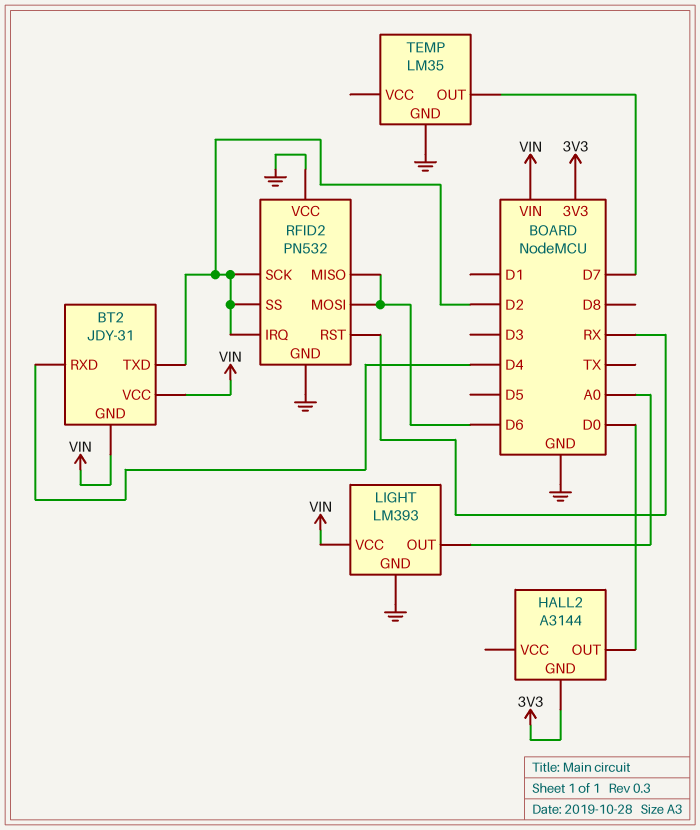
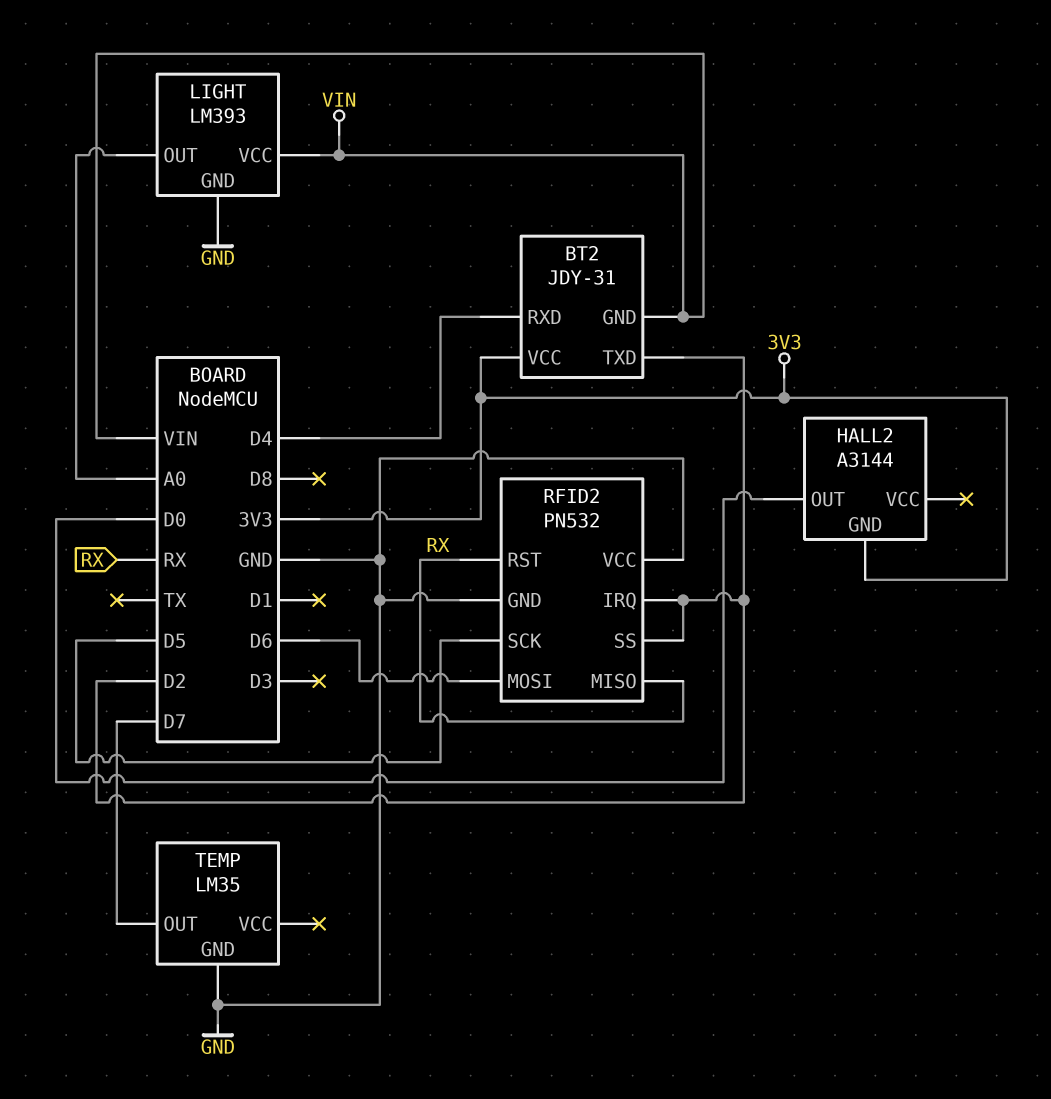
BT2 pin VCC: VIN -> 3V3
RFID2 pin MISO: D6 -> RX
RFID2 pin SCK: D2 -> D5

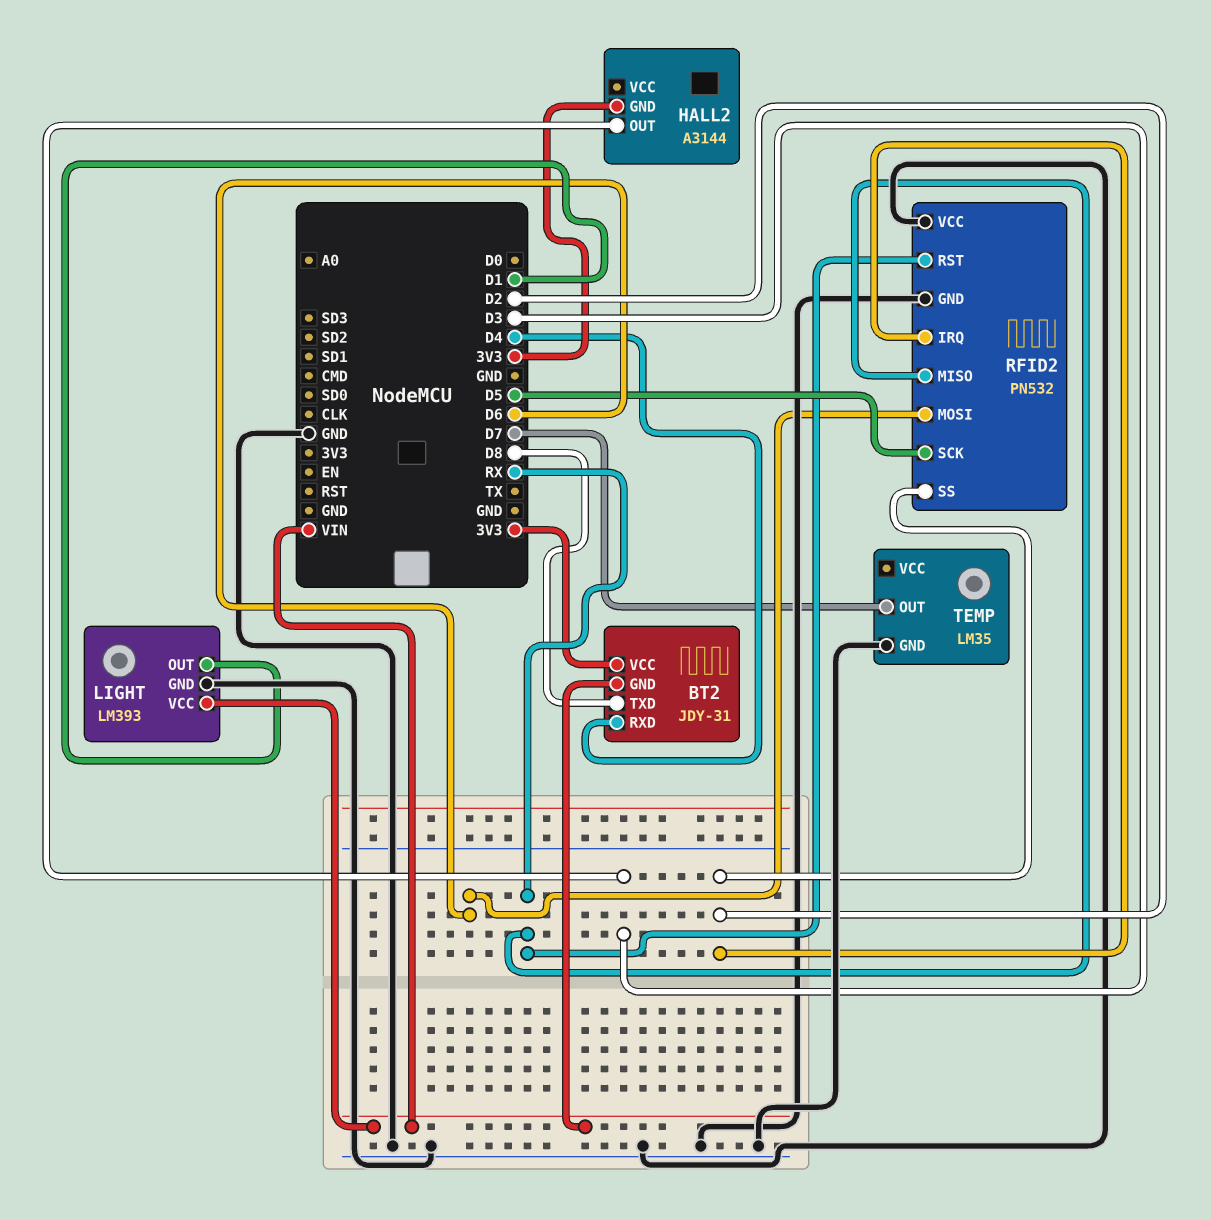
BT2 pin TXD: D2 -> D8
HALL2 pin OUT: D0 -> D3
LIGHT pin OUT: A0 -> D1

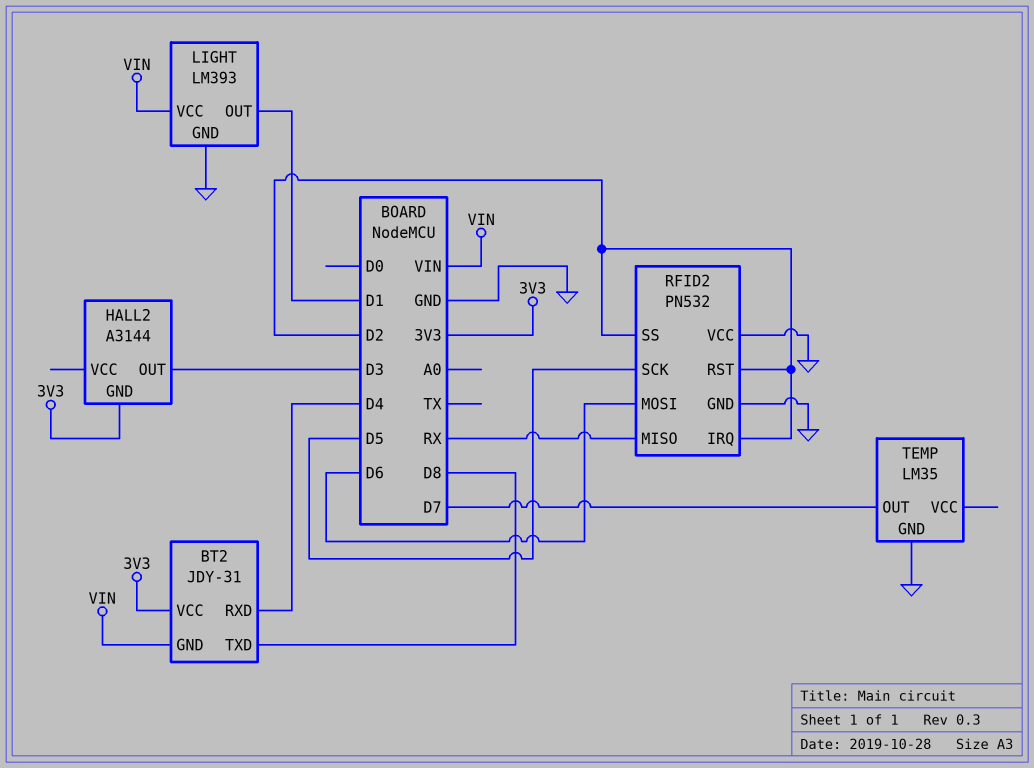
RFID2 pin RST: RX -> D2

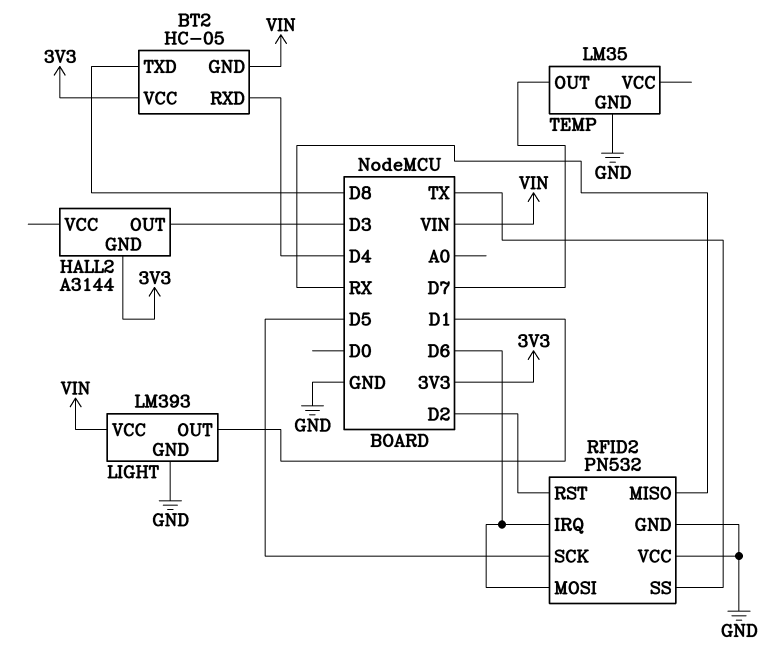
BT2: JDY-31 -> HC-05
RFID2 pin IRQ: D2 -> D6
RFID2 pin SS: D2 -> TX

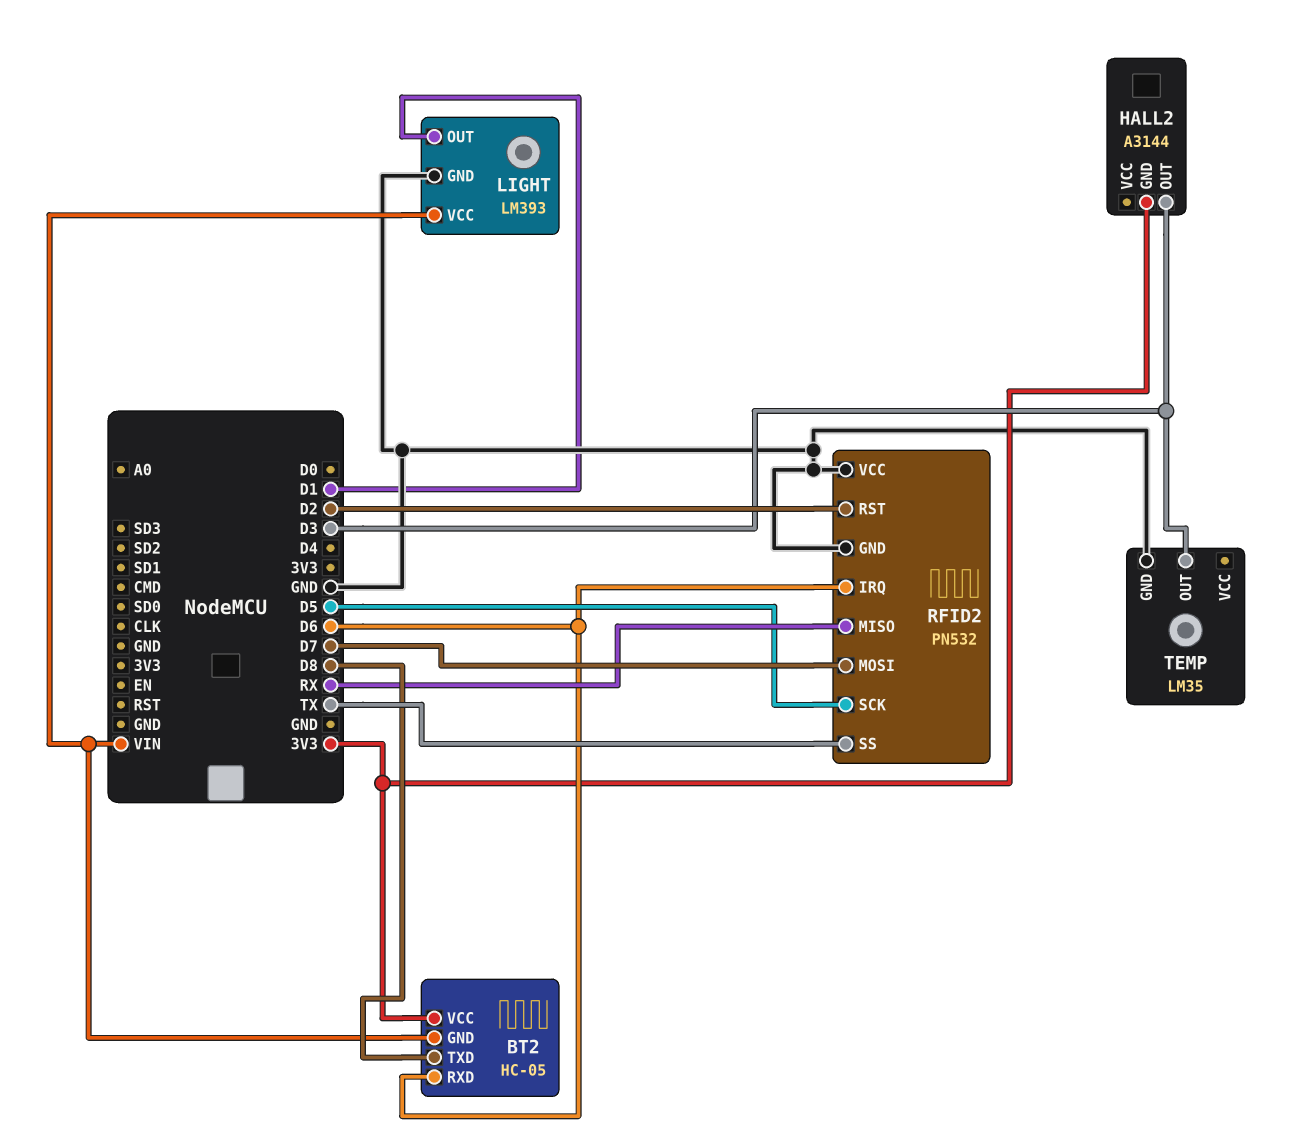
BT2 pin RXD: D4 -> D6
RFID2 pin MOSI: D6 -> D7
TEMP pin OUT: D7 -> D3

